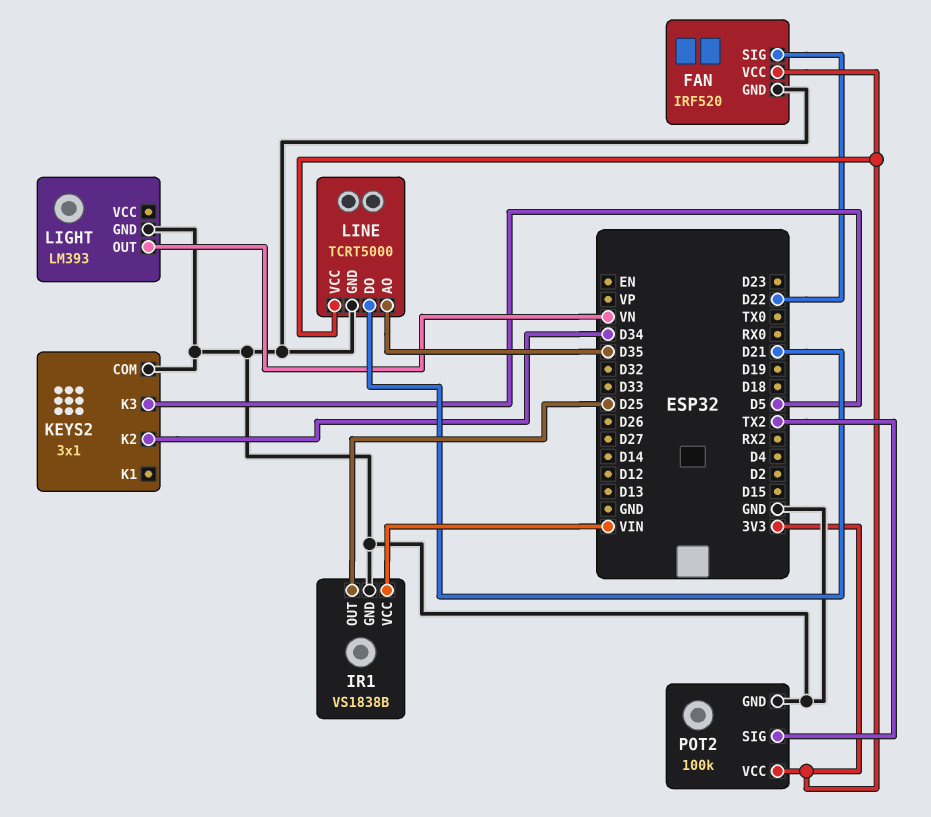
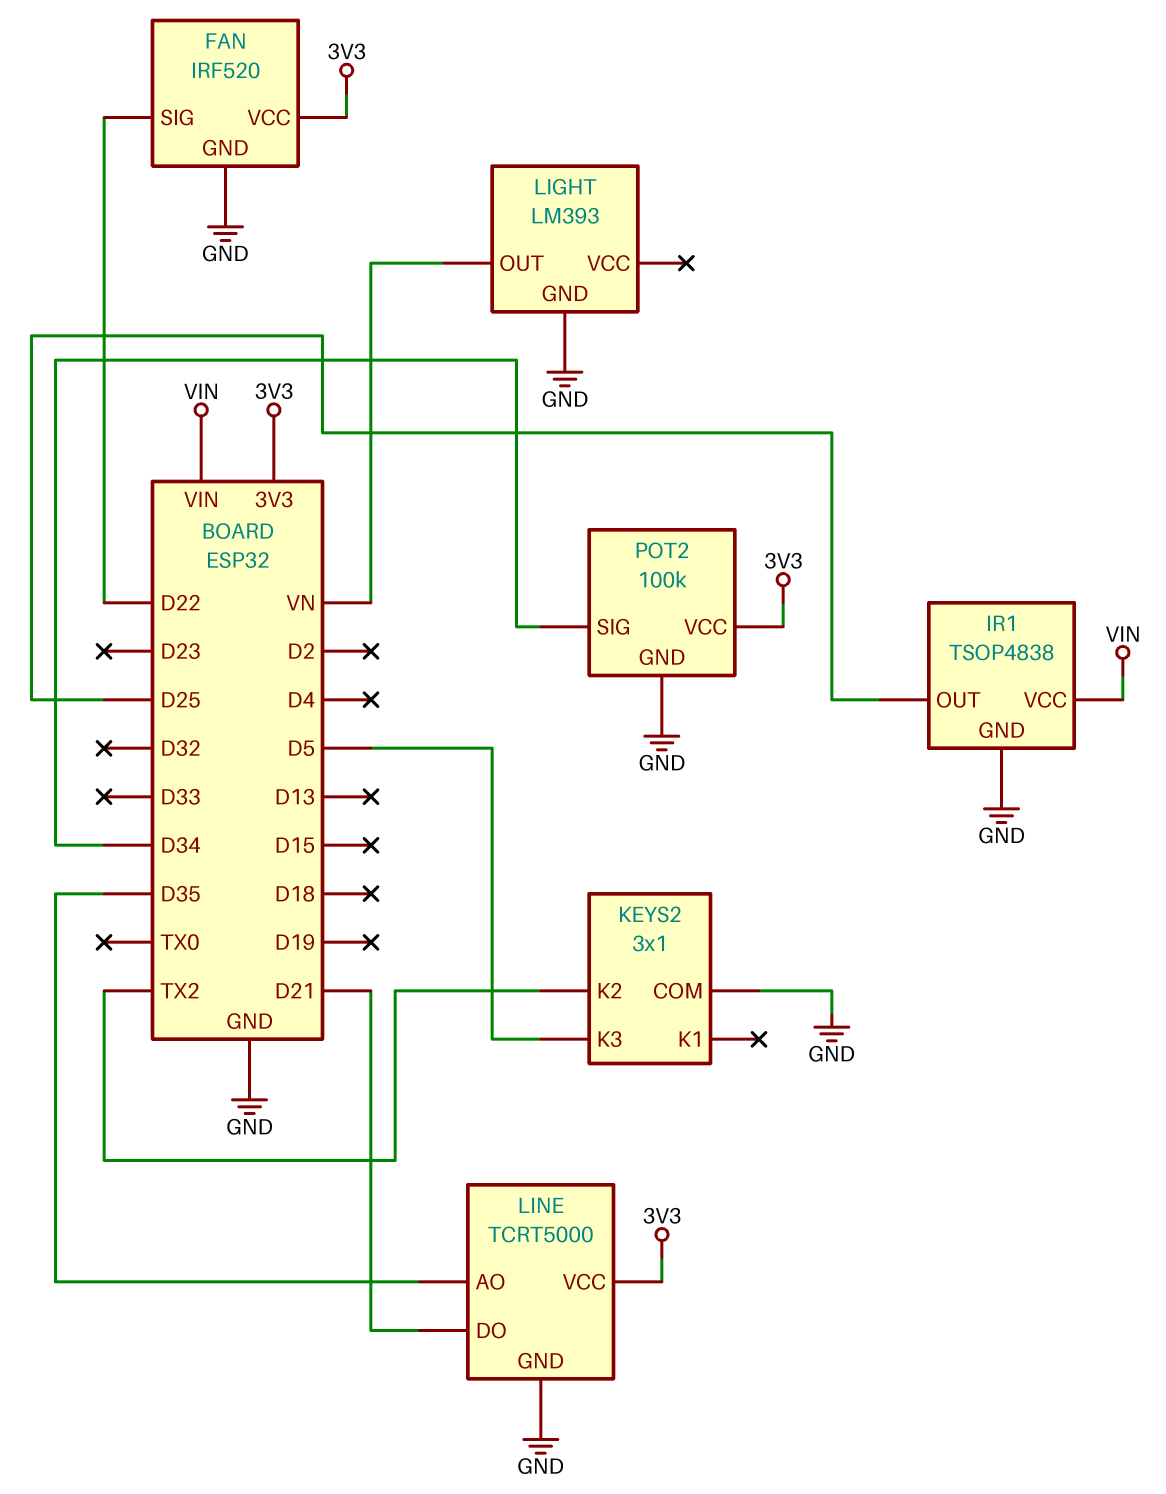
IR1: VS1838B -> TSOP4838
KEYS2 pin K2: D34 -> TX2
POT2 pin SIG: TX2 -> D34

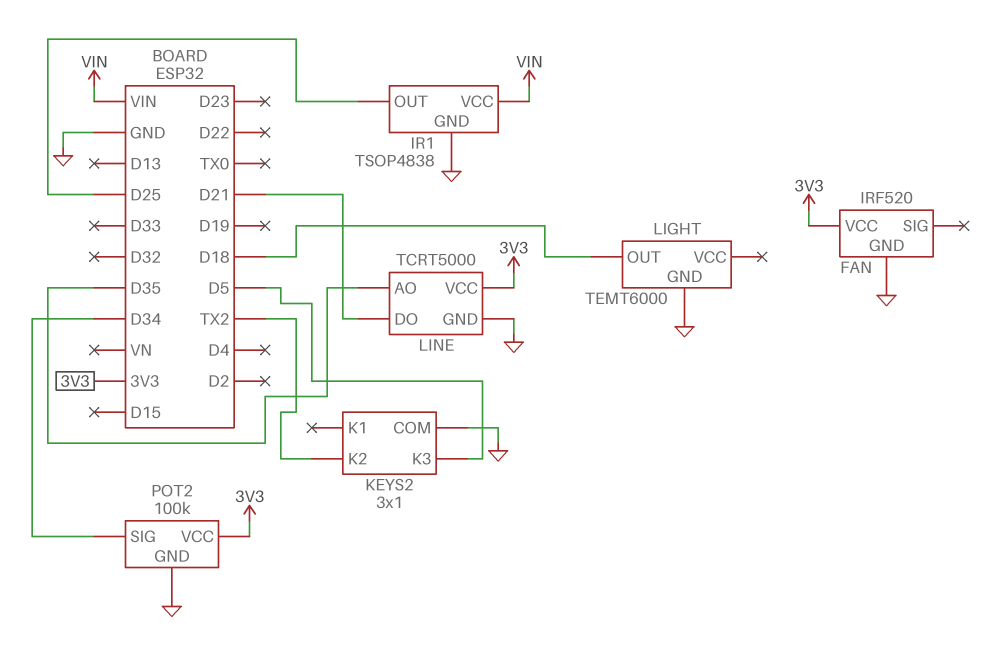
FAN pin SIG: D22 -> none
LIGHT: LM393 -> TEMT6000
LIGHT pin OUT: VN -> D18

